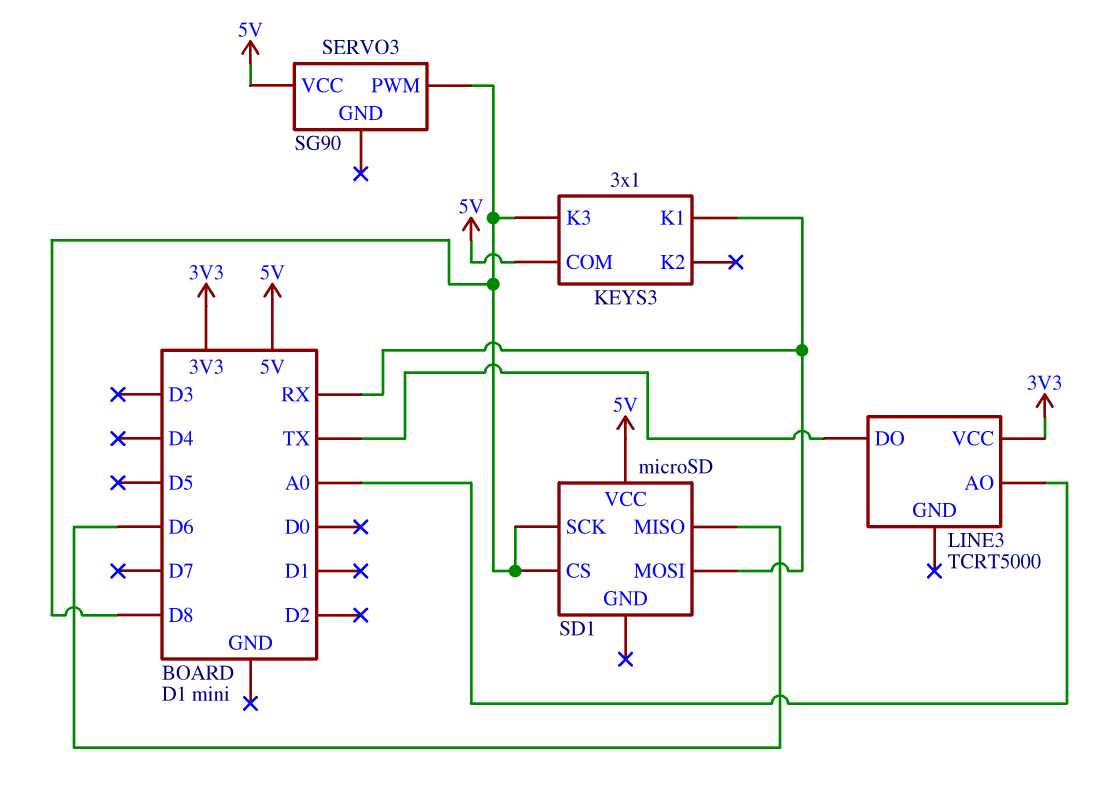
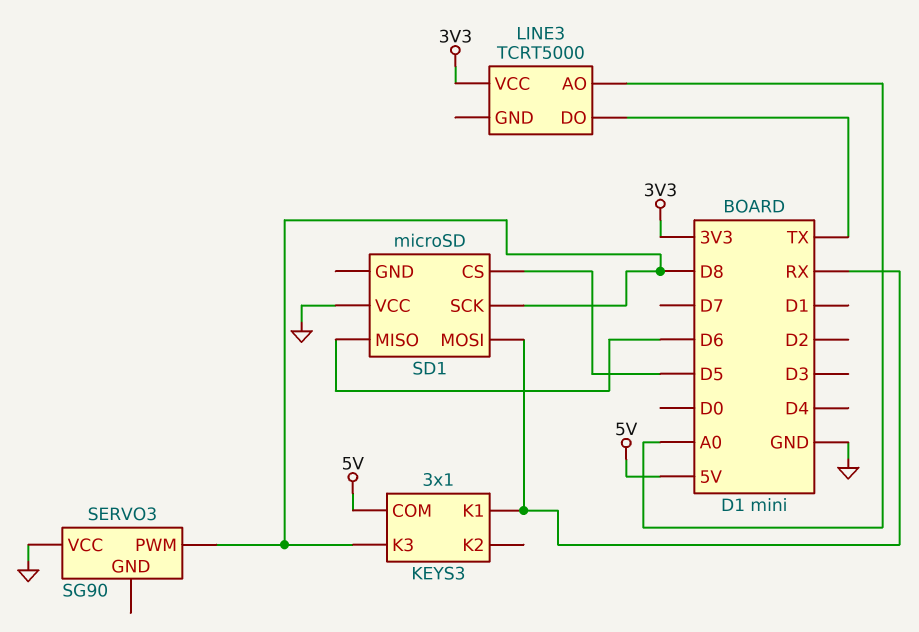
SD1 pin CS: D8 -> D5
SD1 pin VCC: 5V -> GND
SERVO3 pin VCC: 5V -> GND

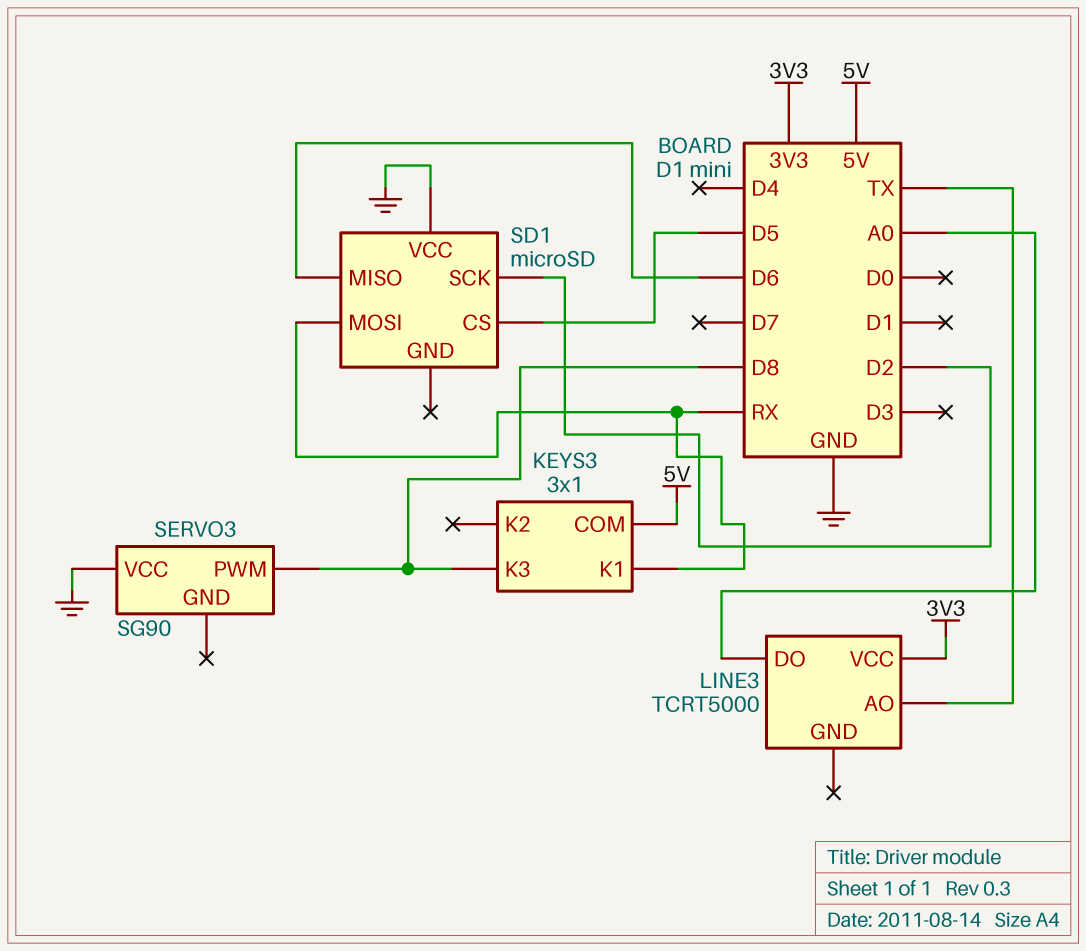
LINE3 pin AO: A0 -> TX
LINE3 pin DO: TX -> A0
SD1 pin SCK: D8 -> D2

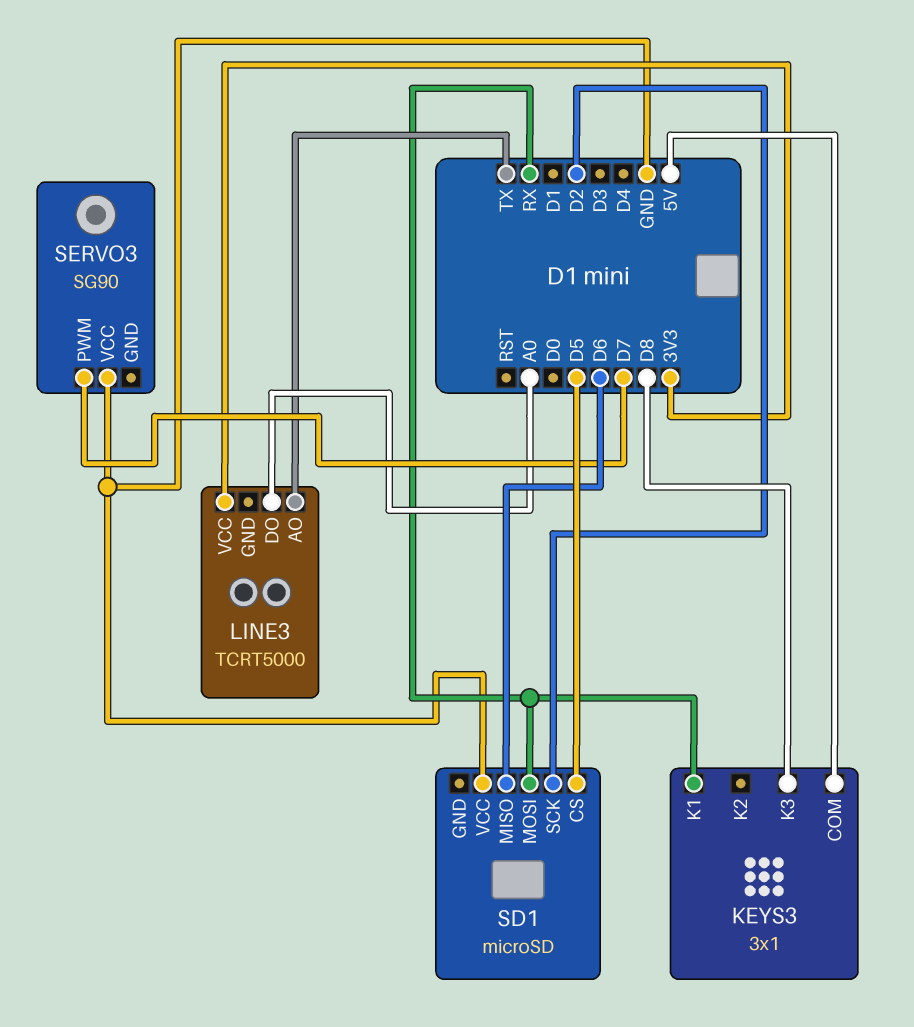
SERVO3 pin PWM: D8 -> D7

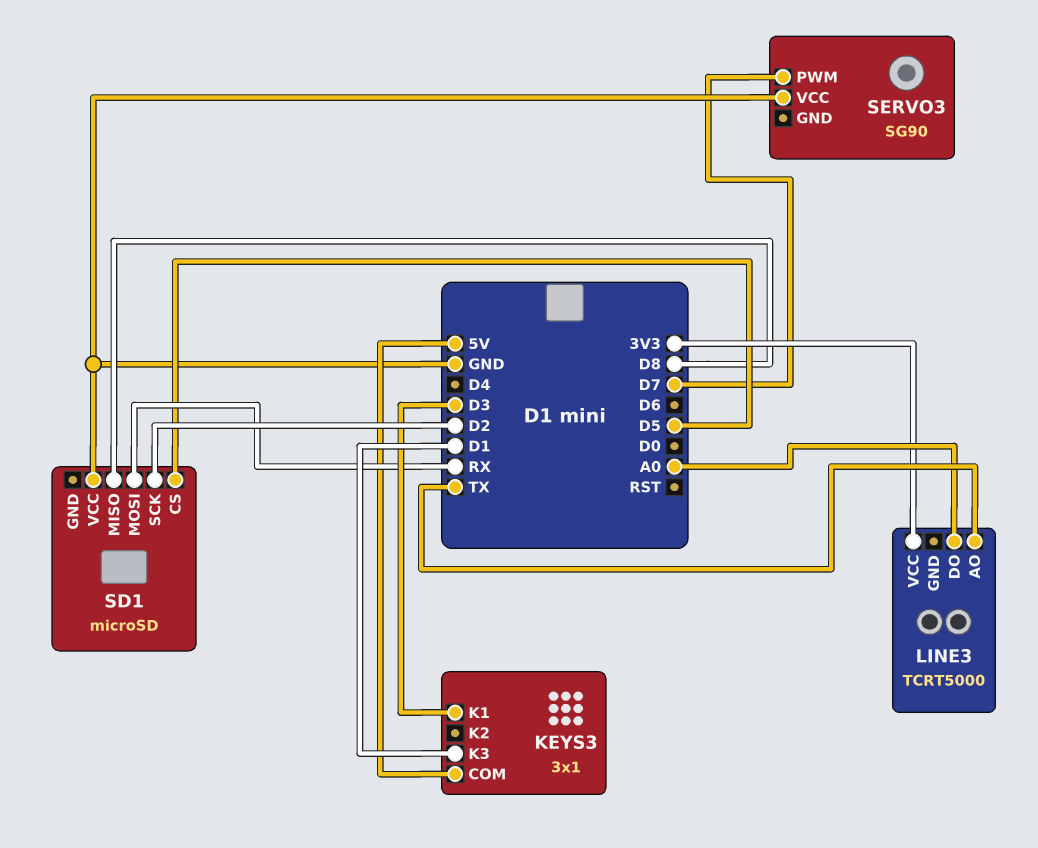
KEYS3 pin K1: RX -> D3
KEYS3 pin K3: D8 -> D1
SD1 pin MISO: D6 -> D8

